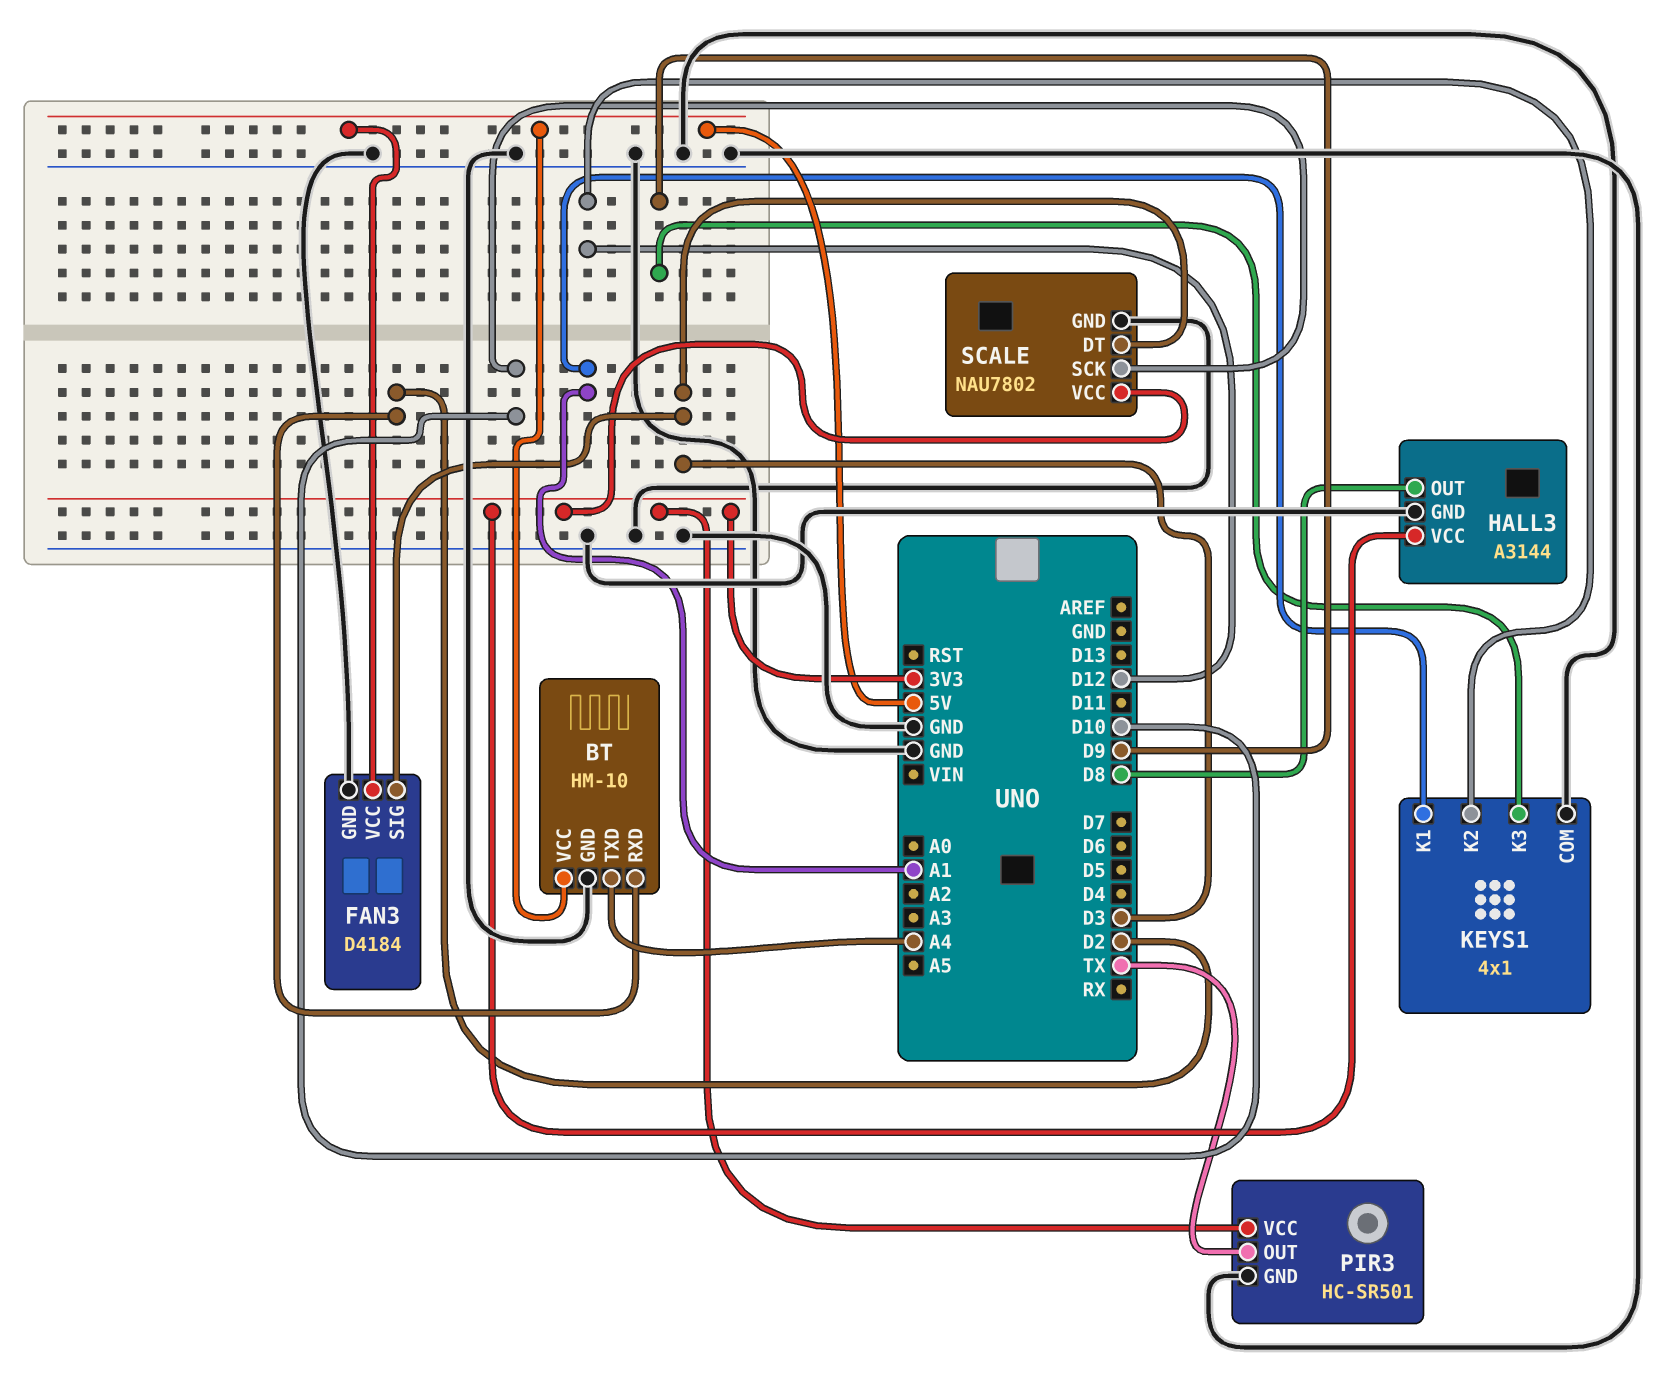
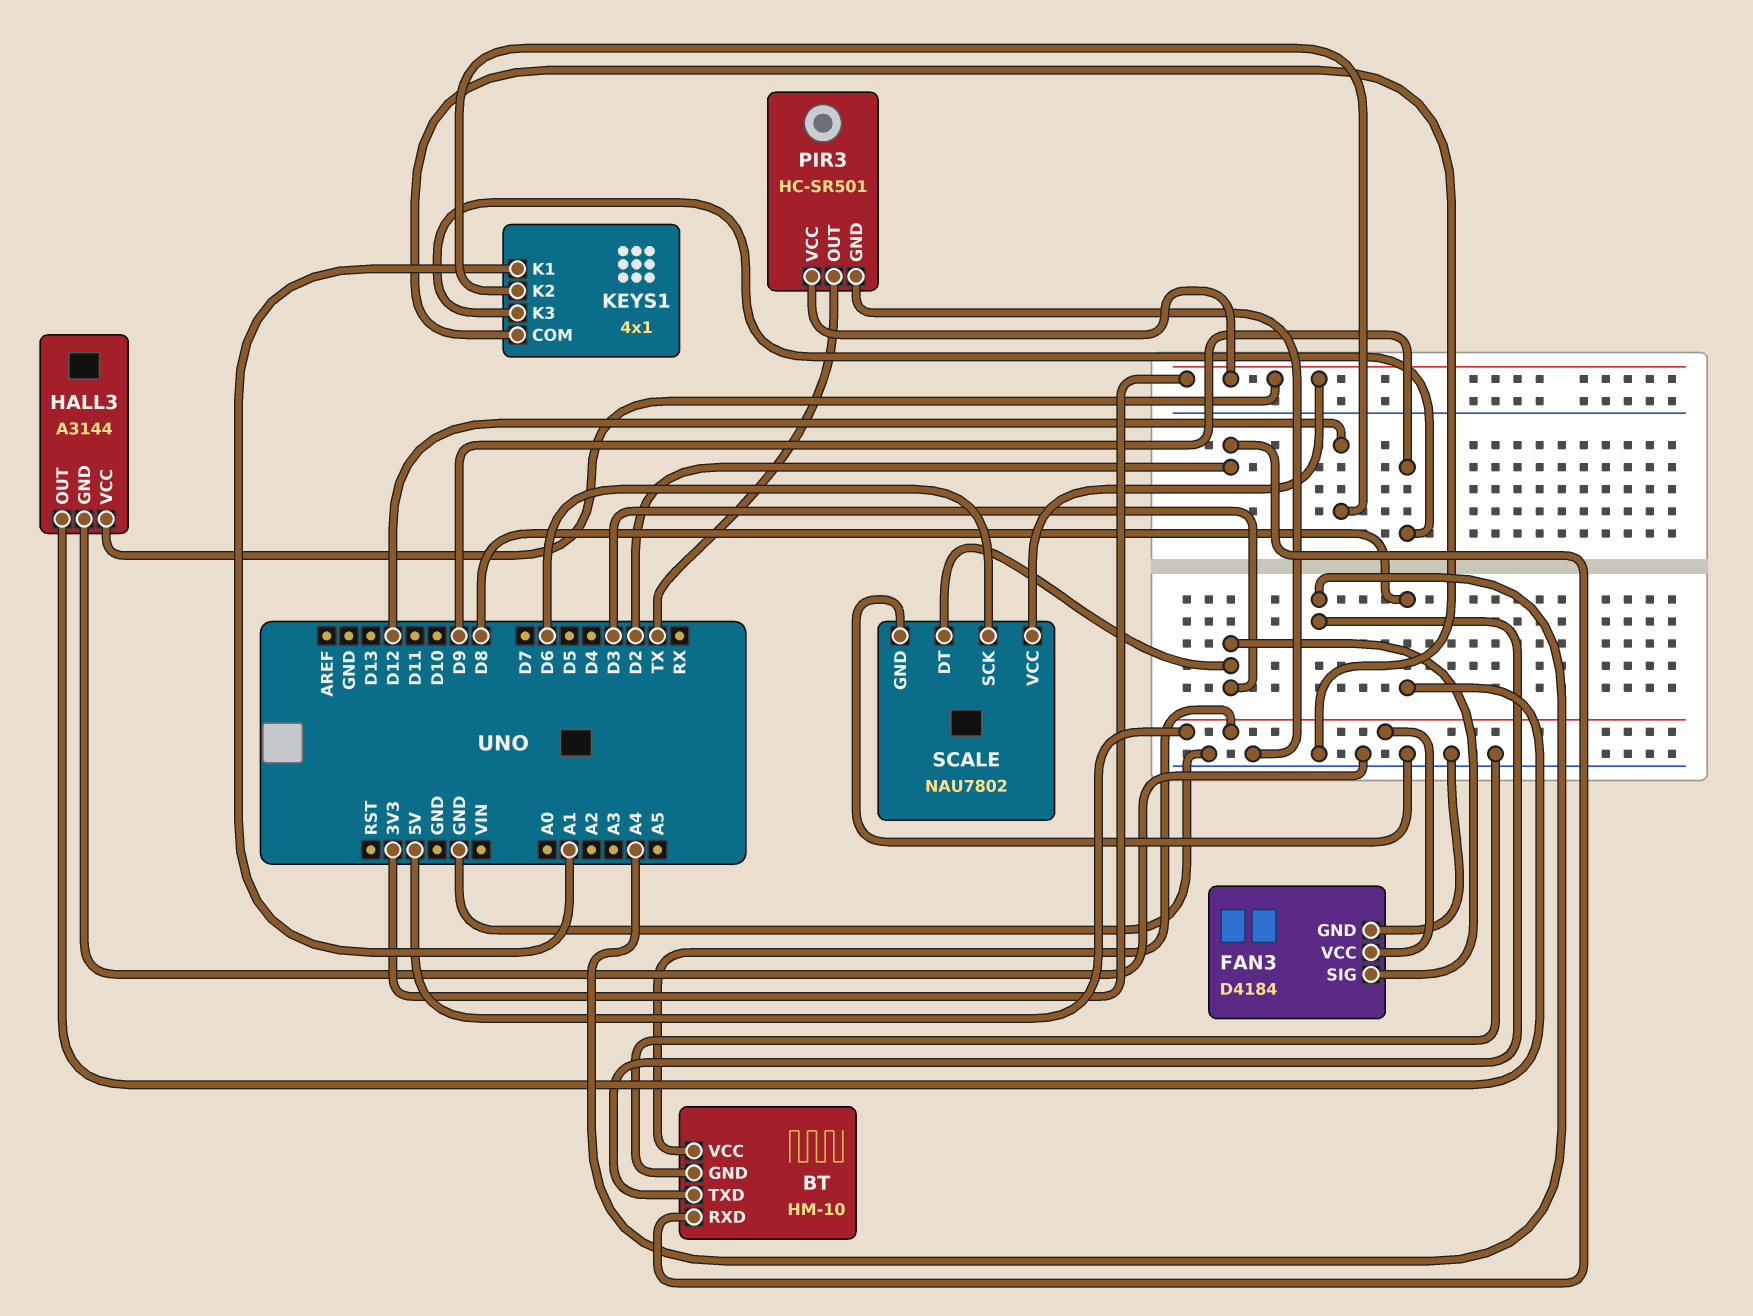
SCALE pin SCK: D10 -> D6

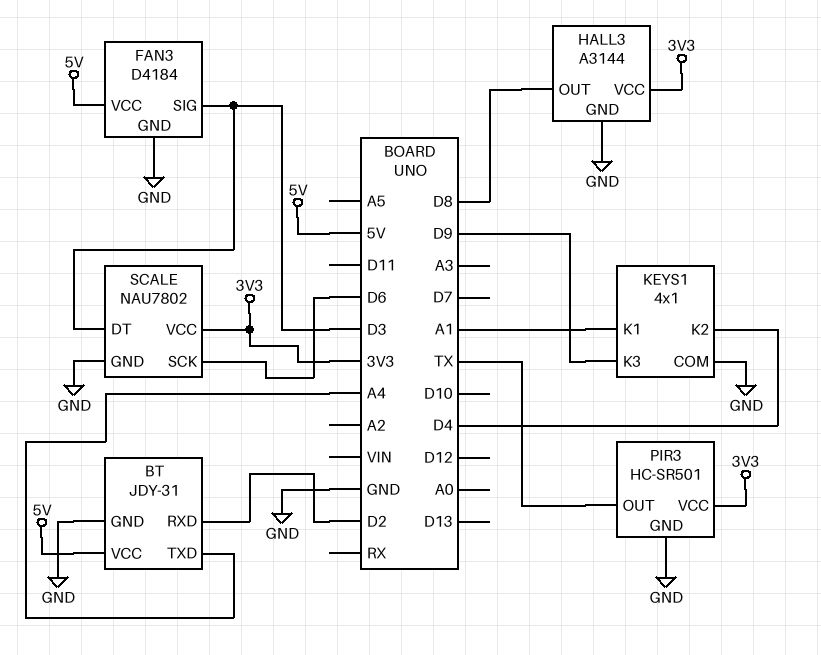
BT: HM-10 -> JDY-31
KEYS1 pin K2: D12 -> D4

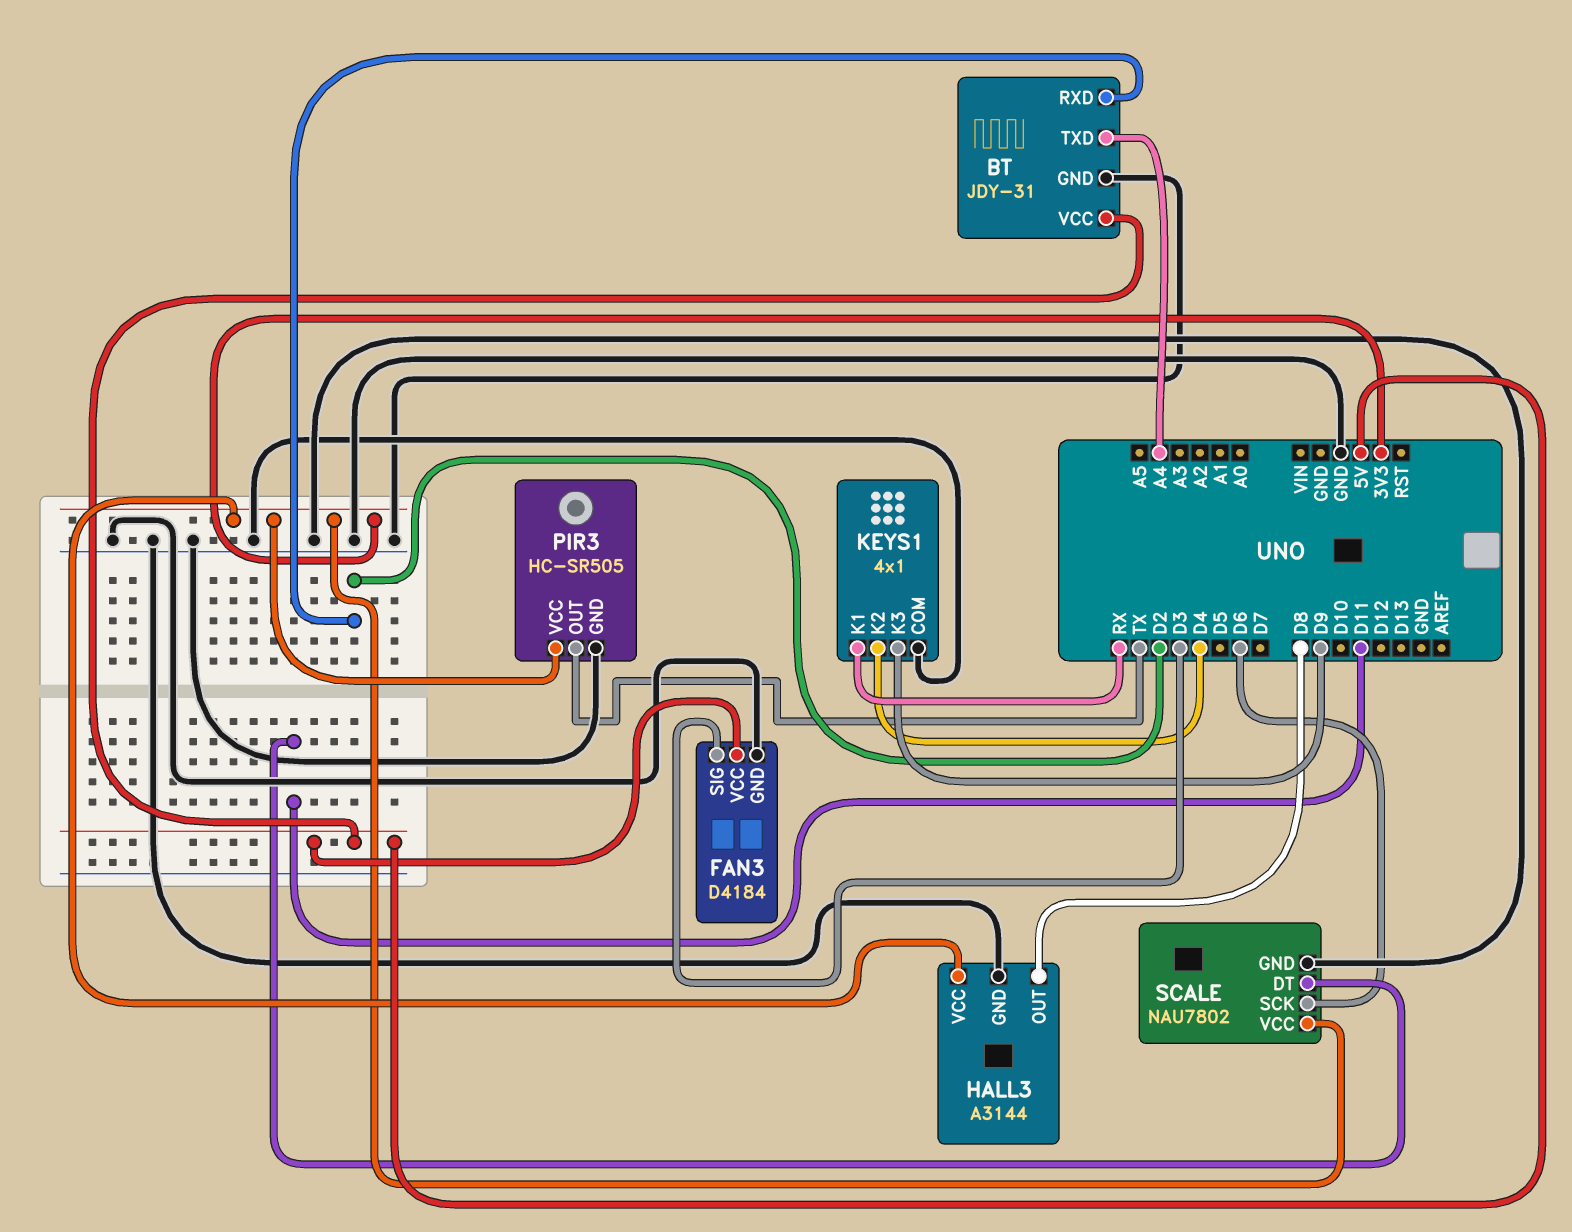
KEYS1 pin K1: A1 -> RX
PIR3: HC-SR501 -> HC-SR505
SCALE pin DT: D3 -> D11

